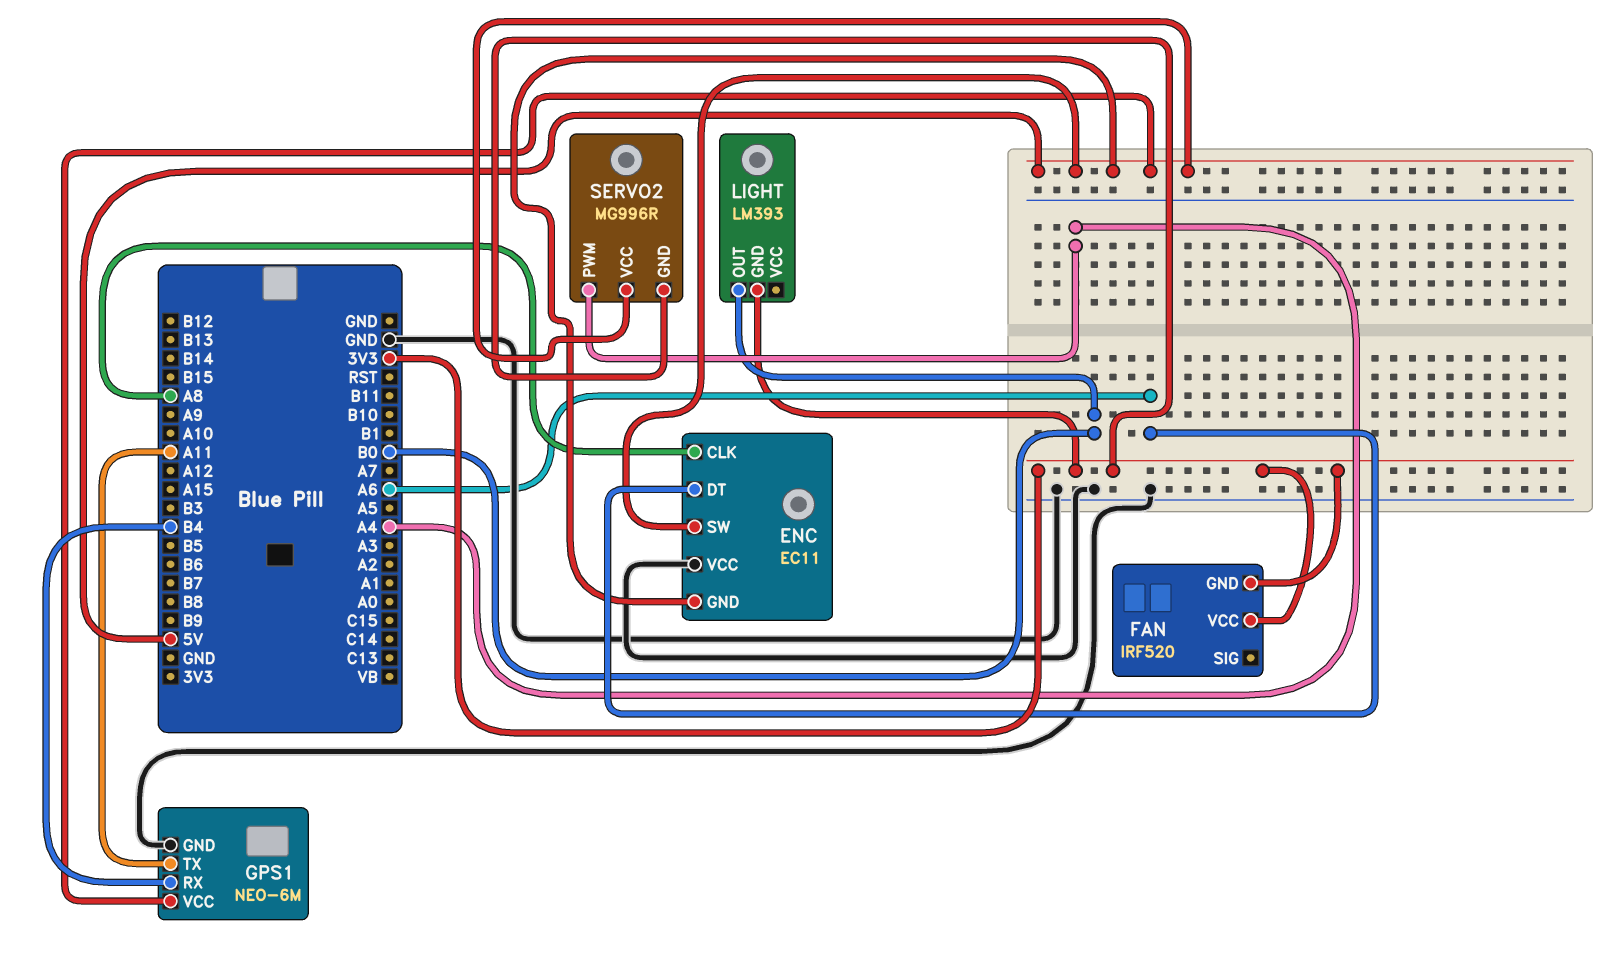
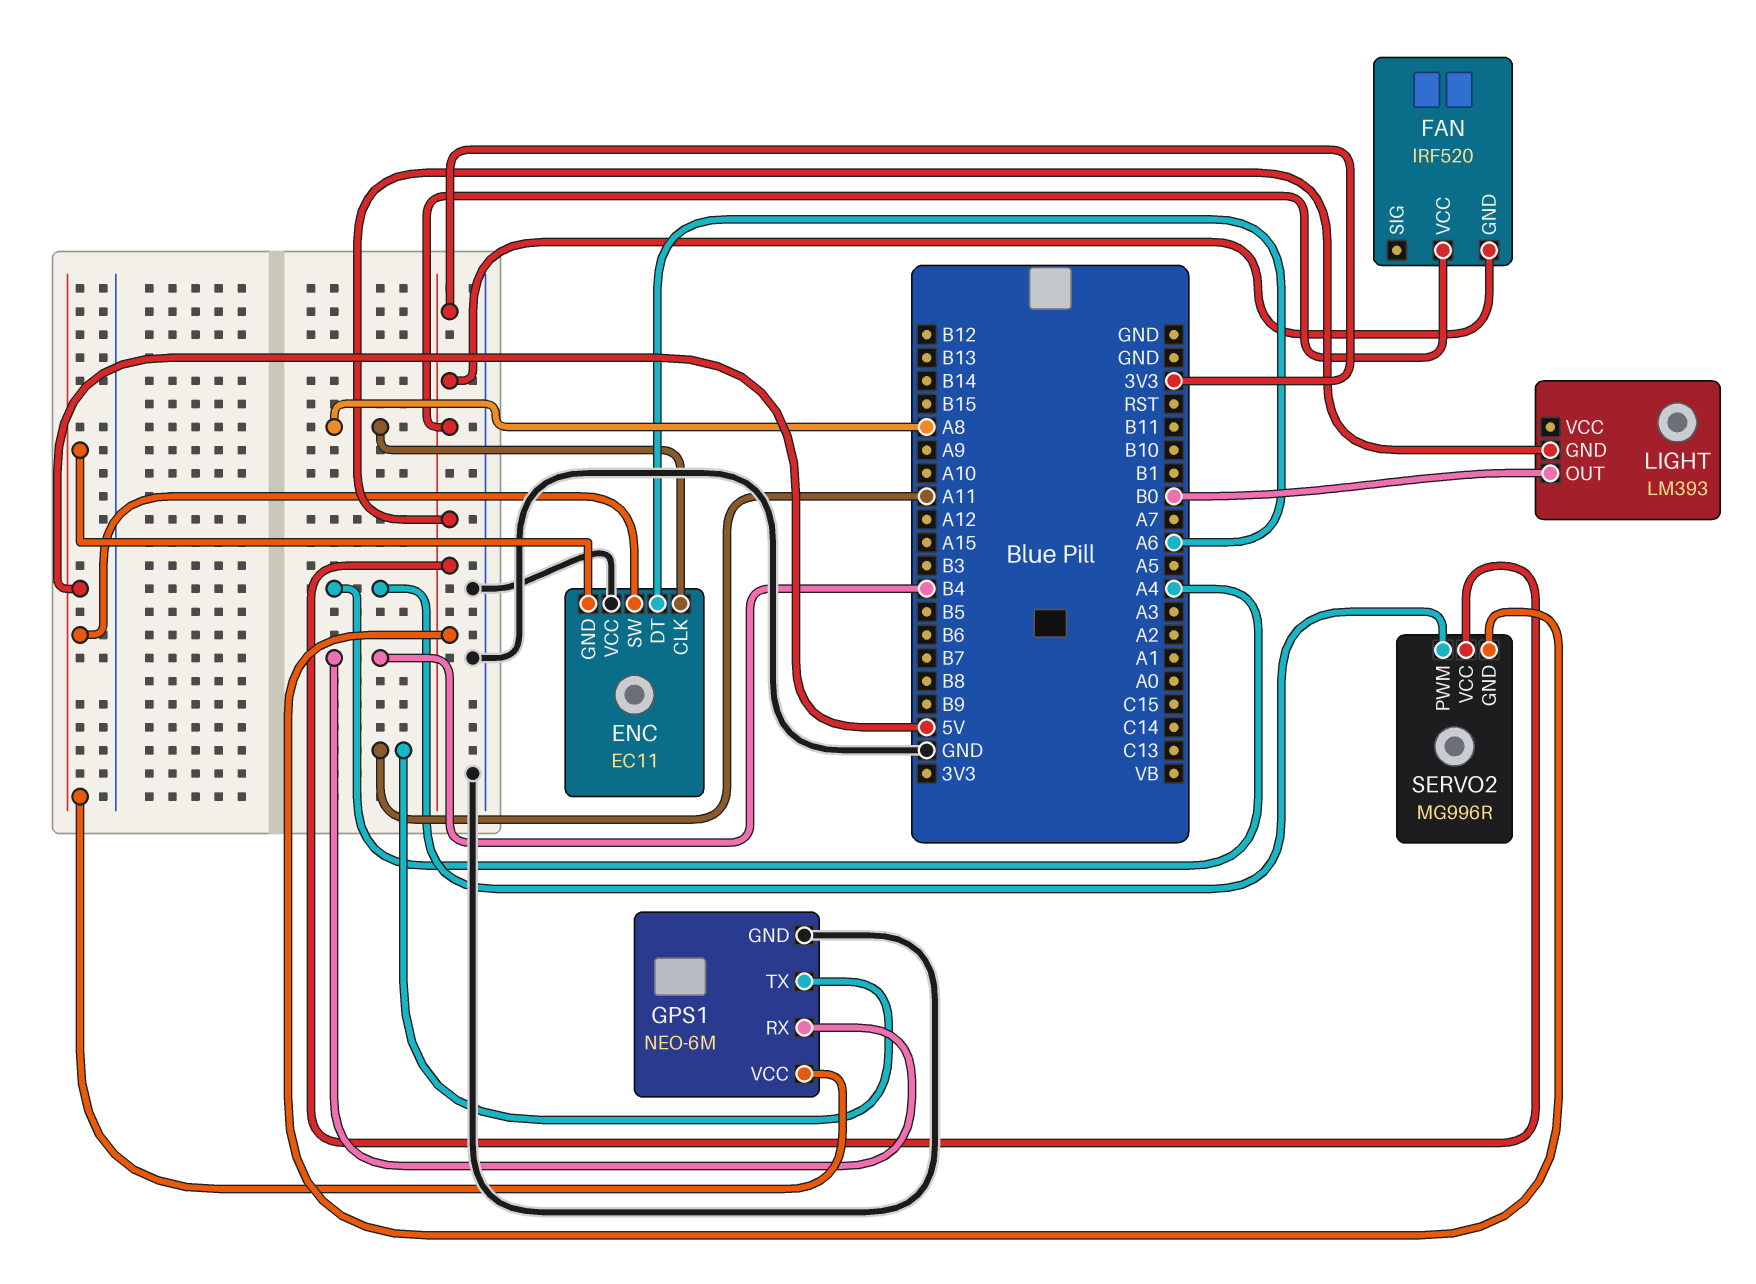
SERVO2 pin VCC: 5V -> 3V3

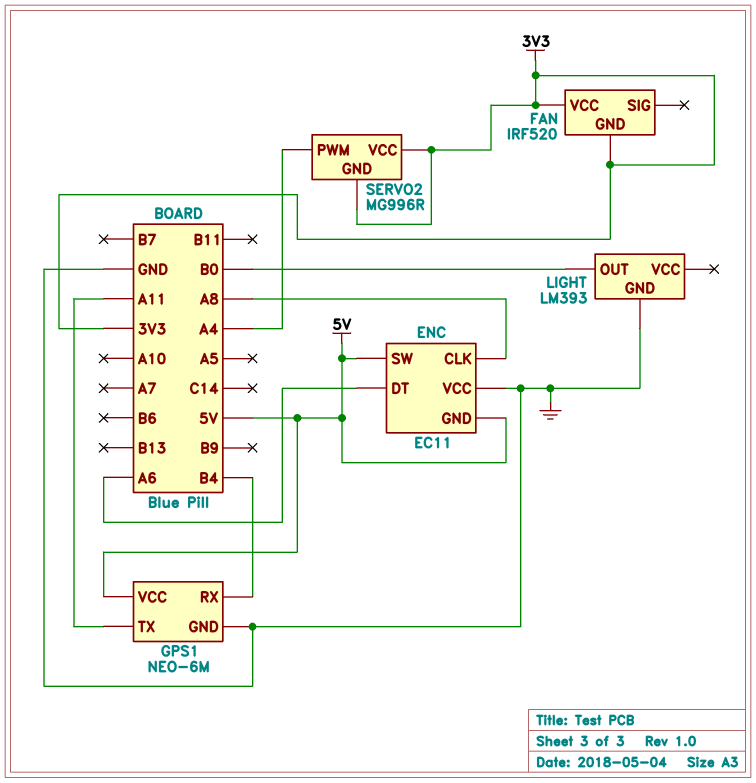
LIGHT pin GND: 3V3 -> GND

